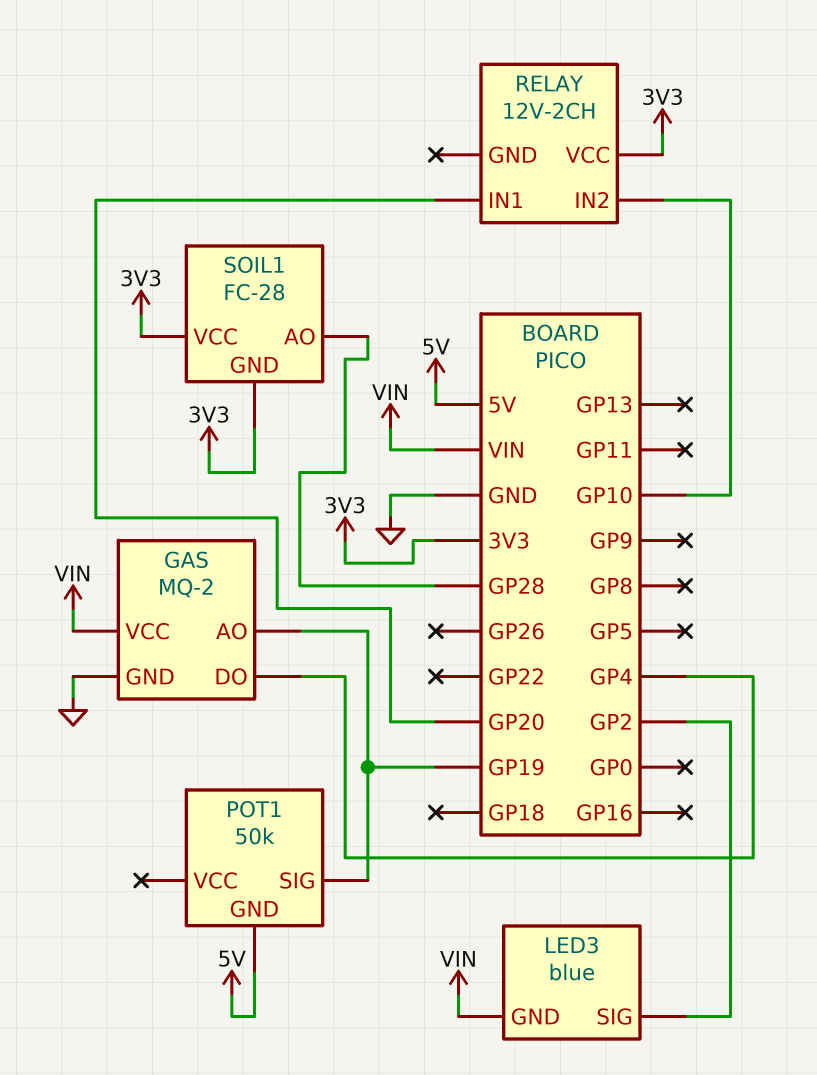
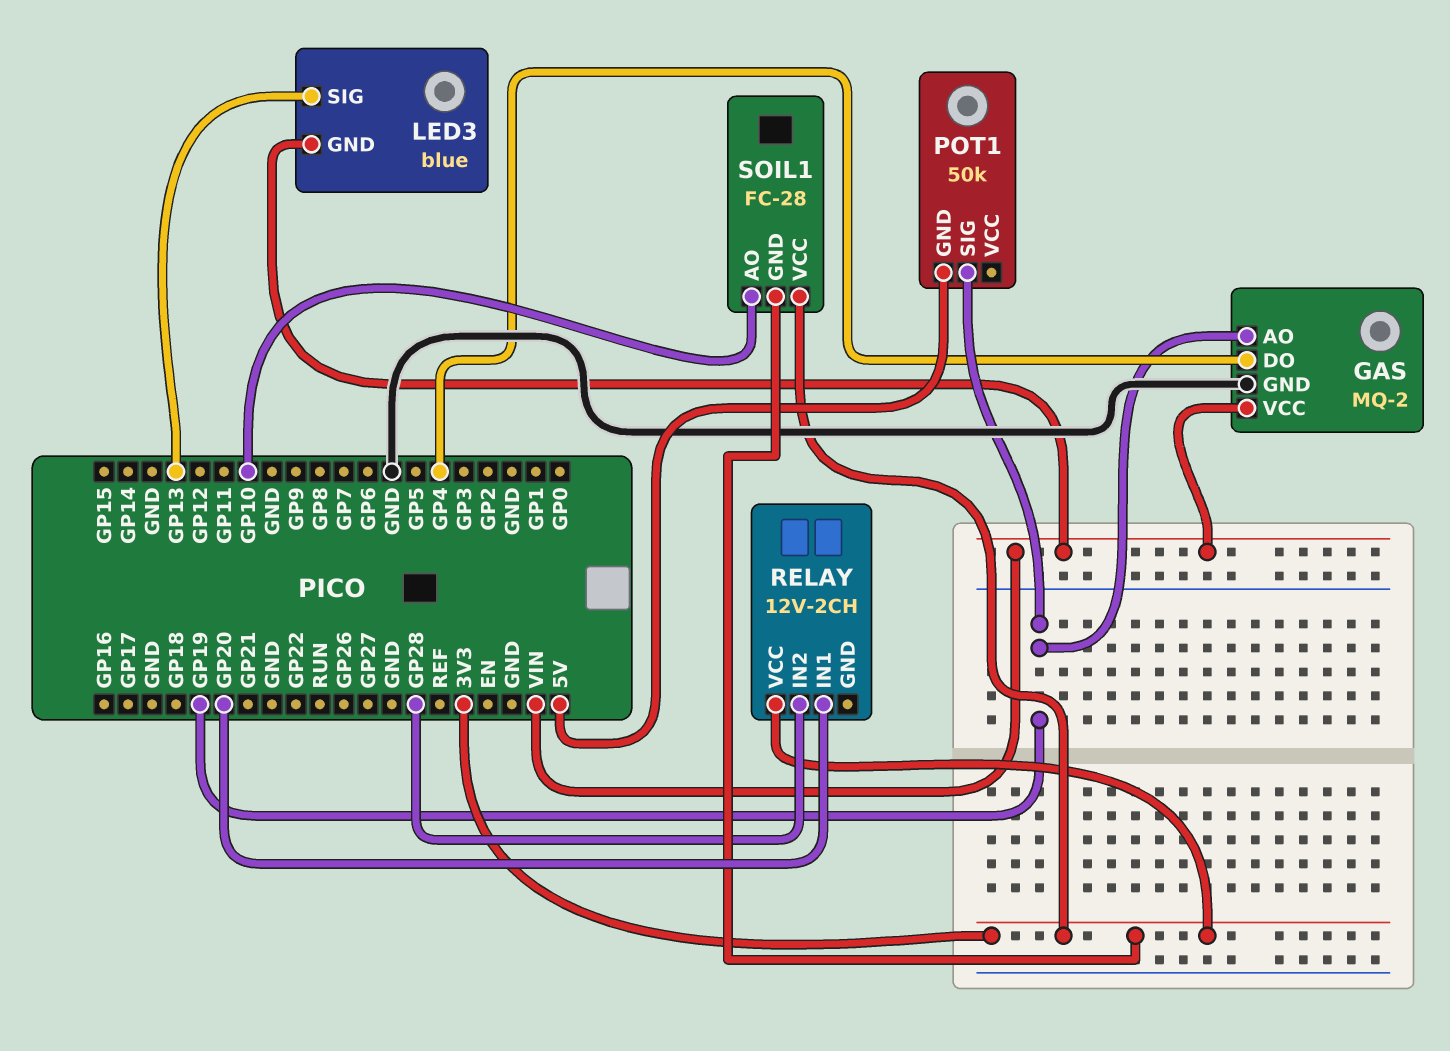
LED3 pin SIG: GP2 -> GP13
RELAY pin IN2: GP10 -> GP28
SOIL1 pin AO: GP28 -> GP10

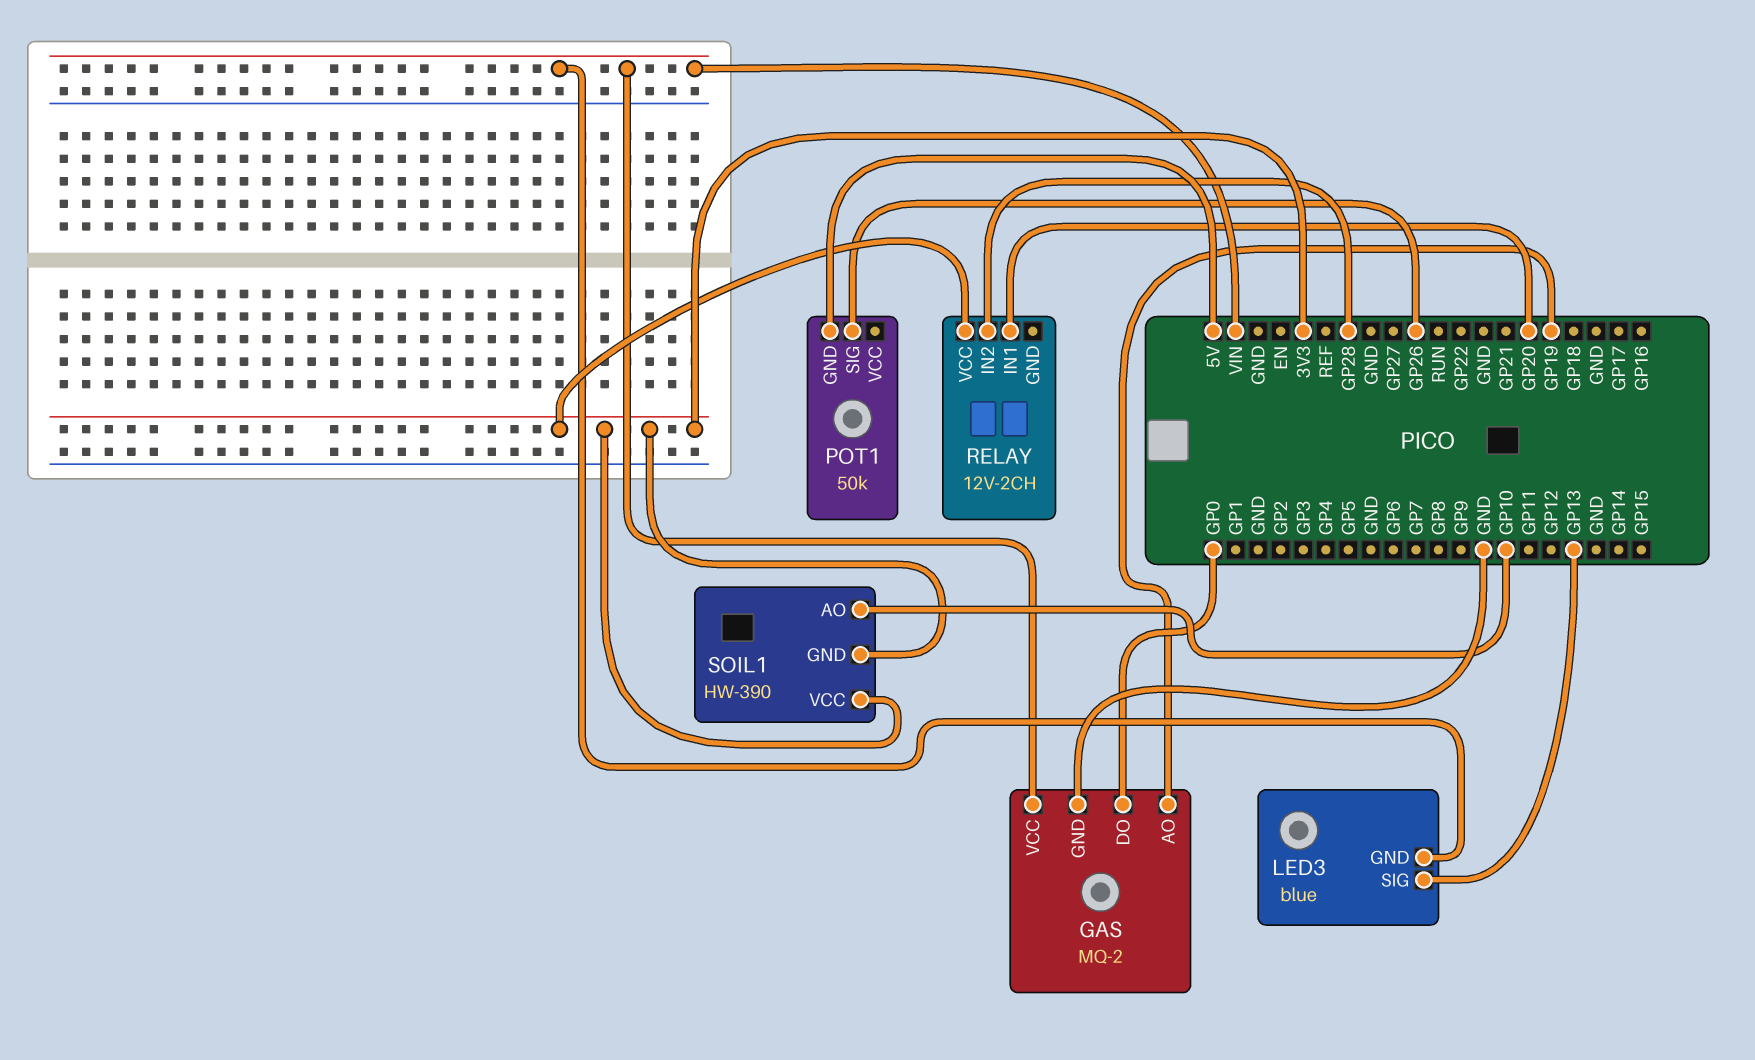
GAS pin DO: GP4 -> GP0
POT1 pin SIG: GP19 -> GP26
SOIL1: FC-28 -> HW-390

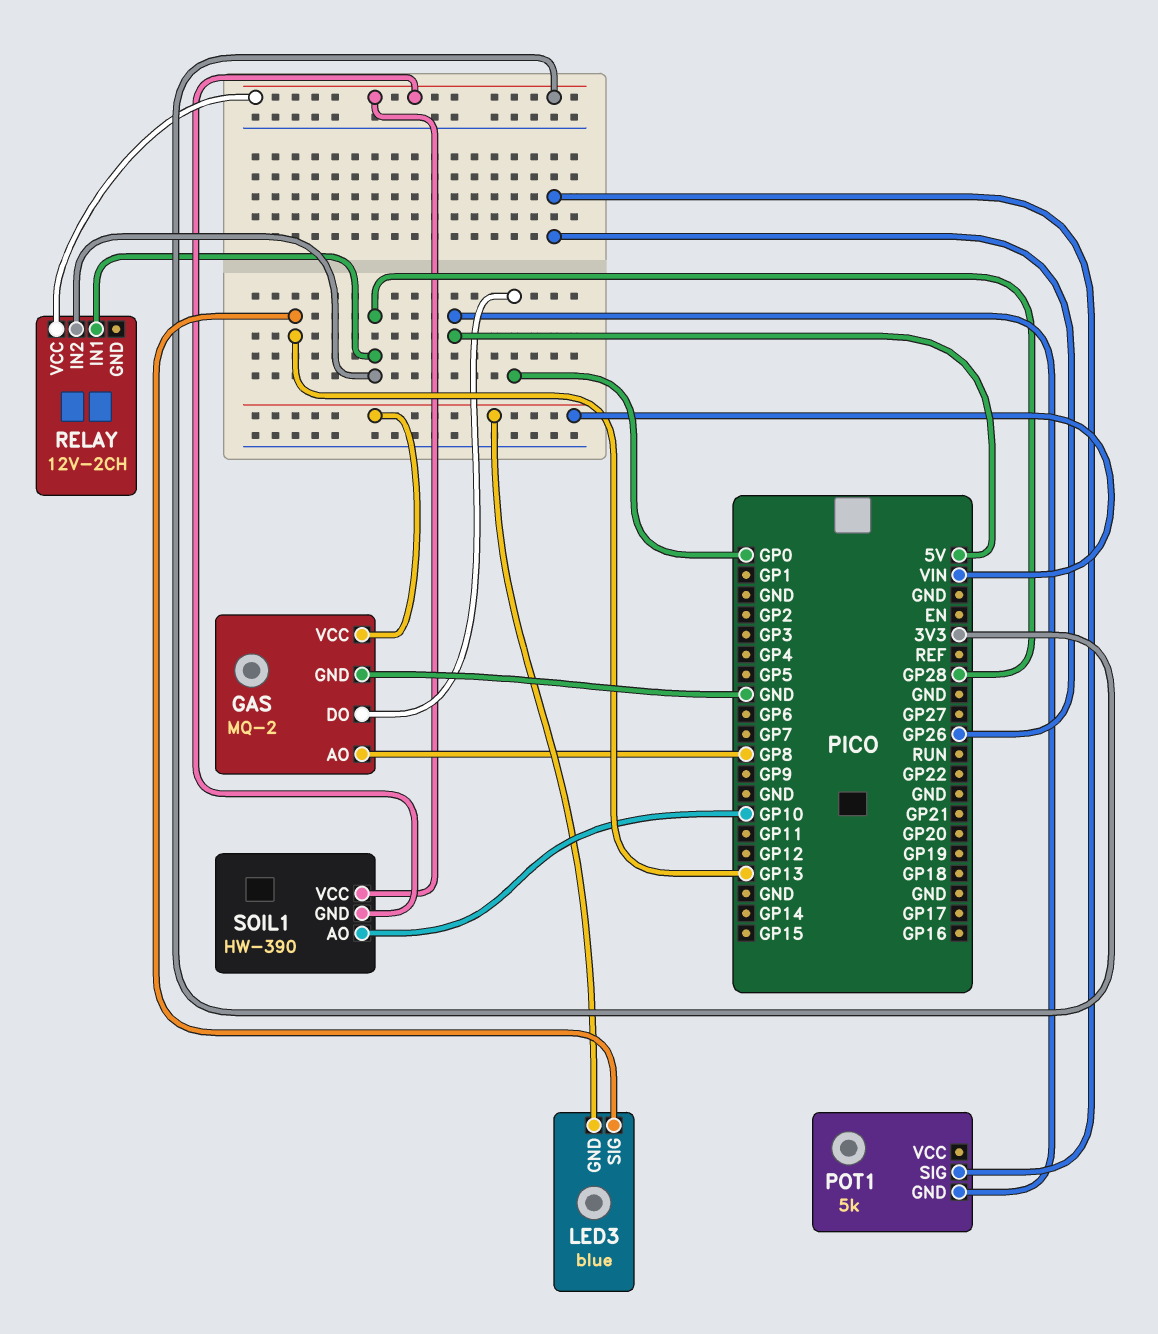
GAS pin AO: GP19 -> GP8
POT1: 50k -> 5k
RELAY pin IN1: GP20 -> GP28

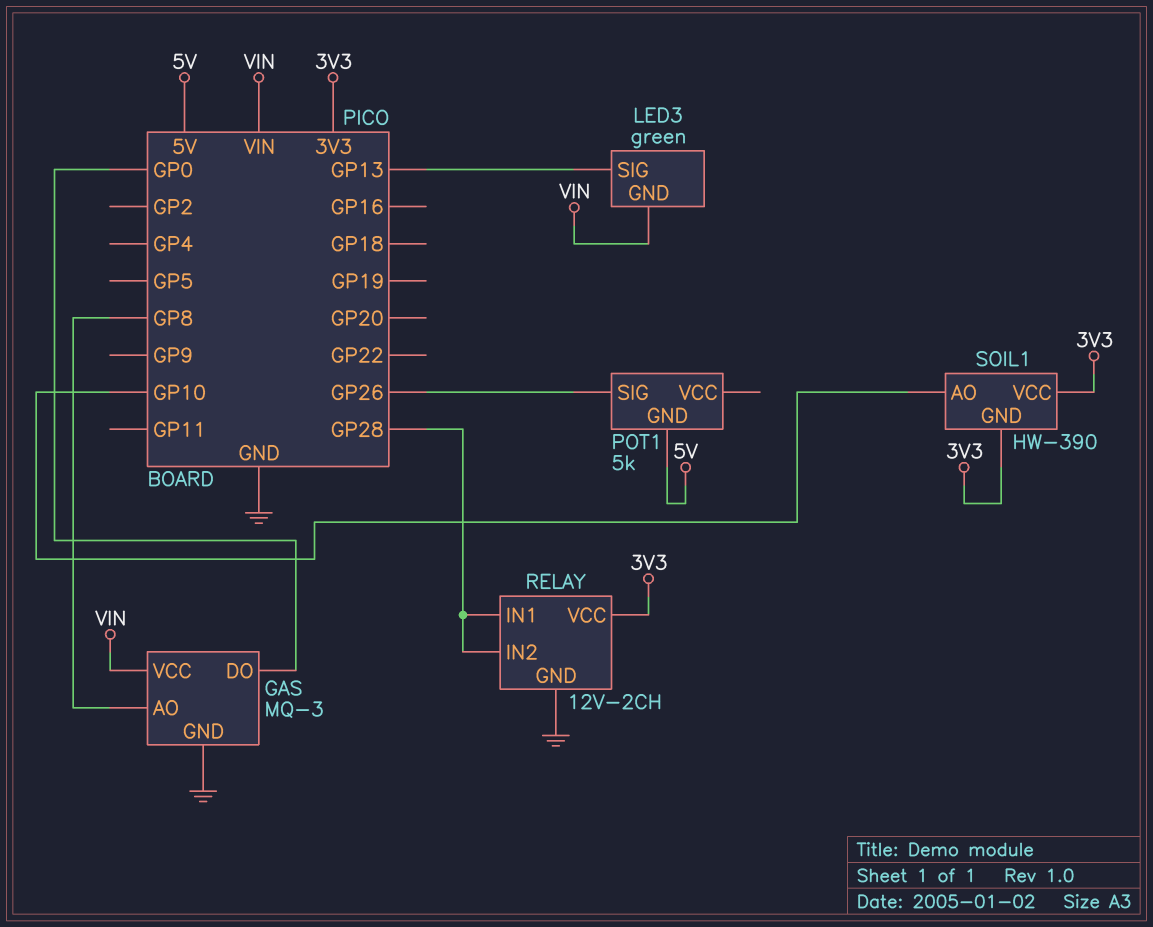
GAS: MQ-2 -> MQ-3
LED3: blue -> green
RELAY pin GND: none -> GND

